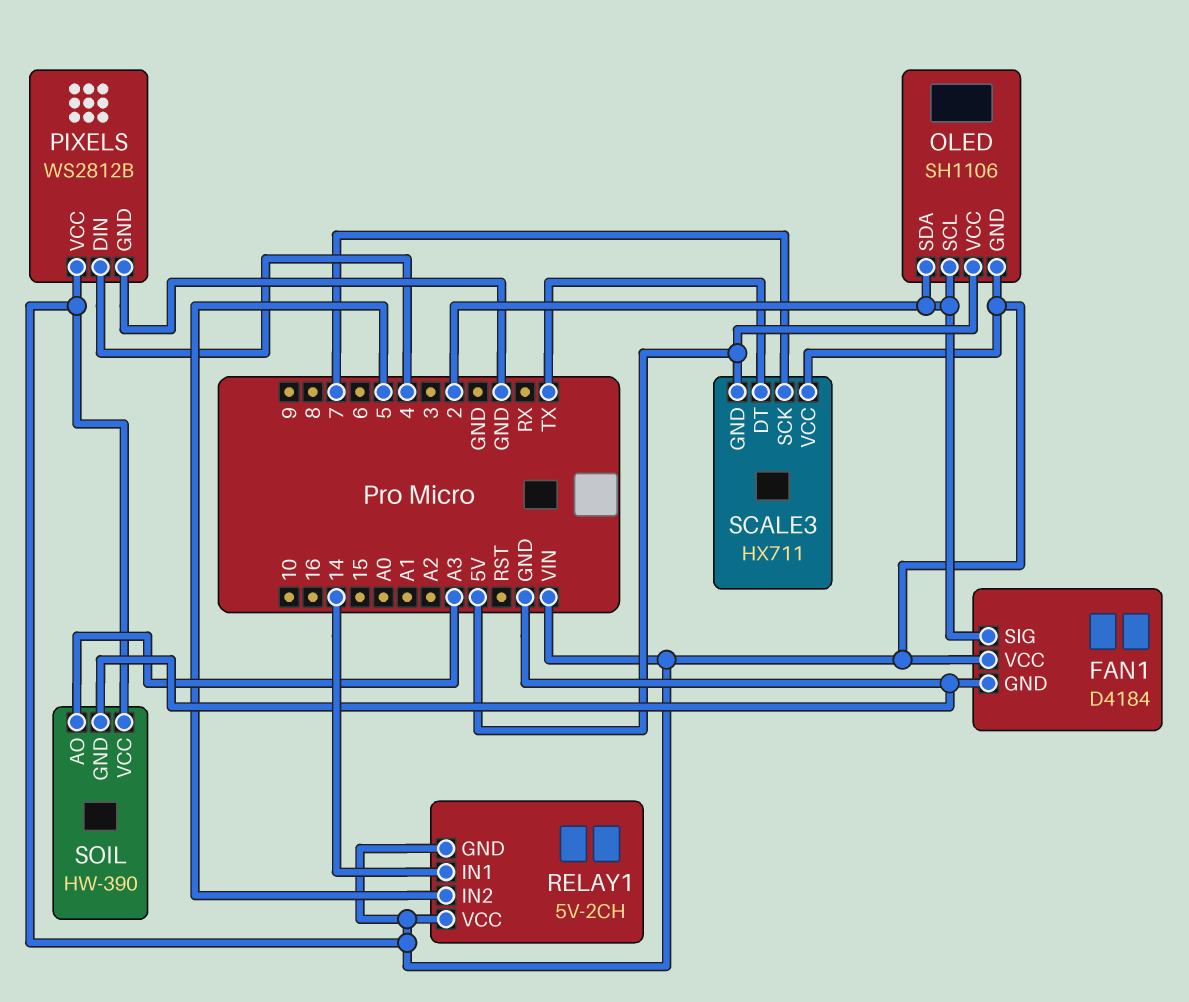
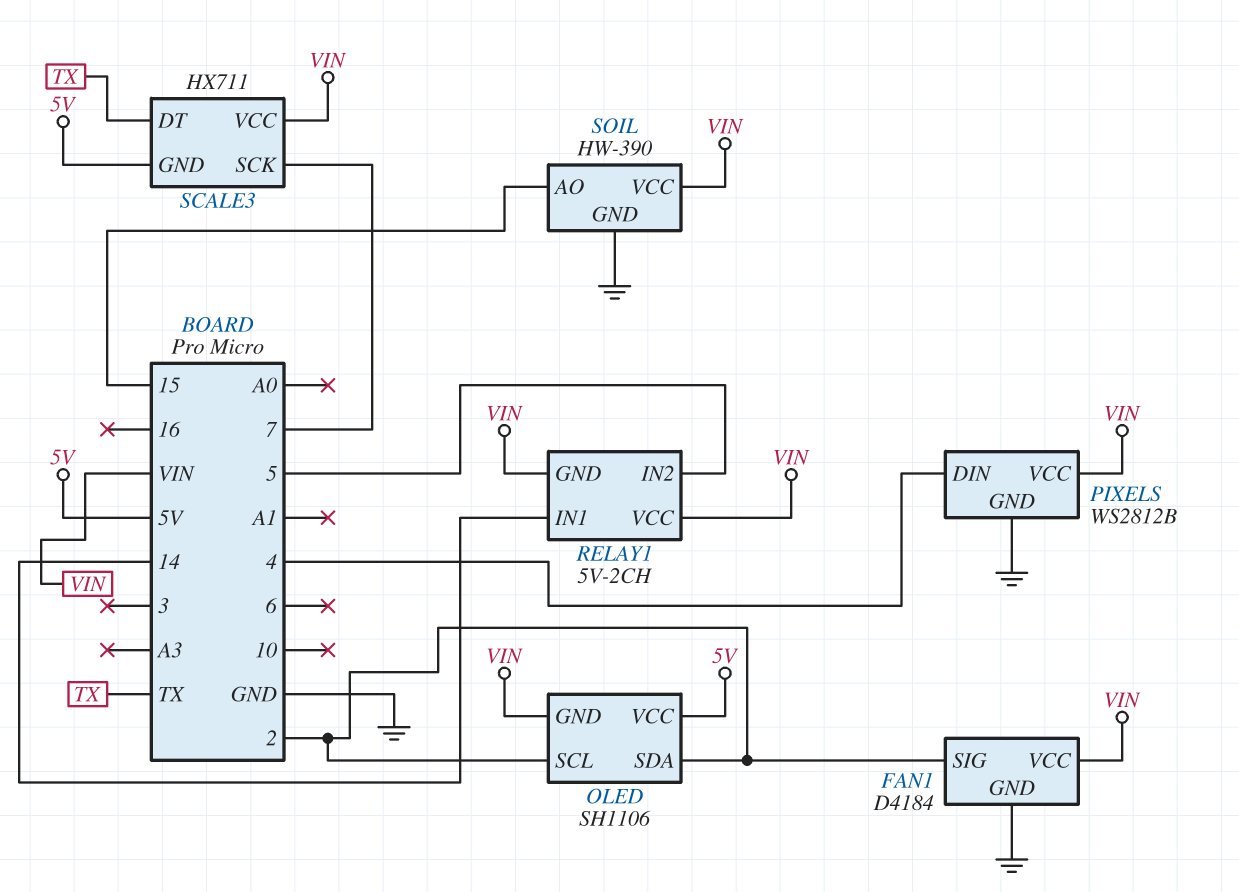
SOIL pin AO: A3 -> 15

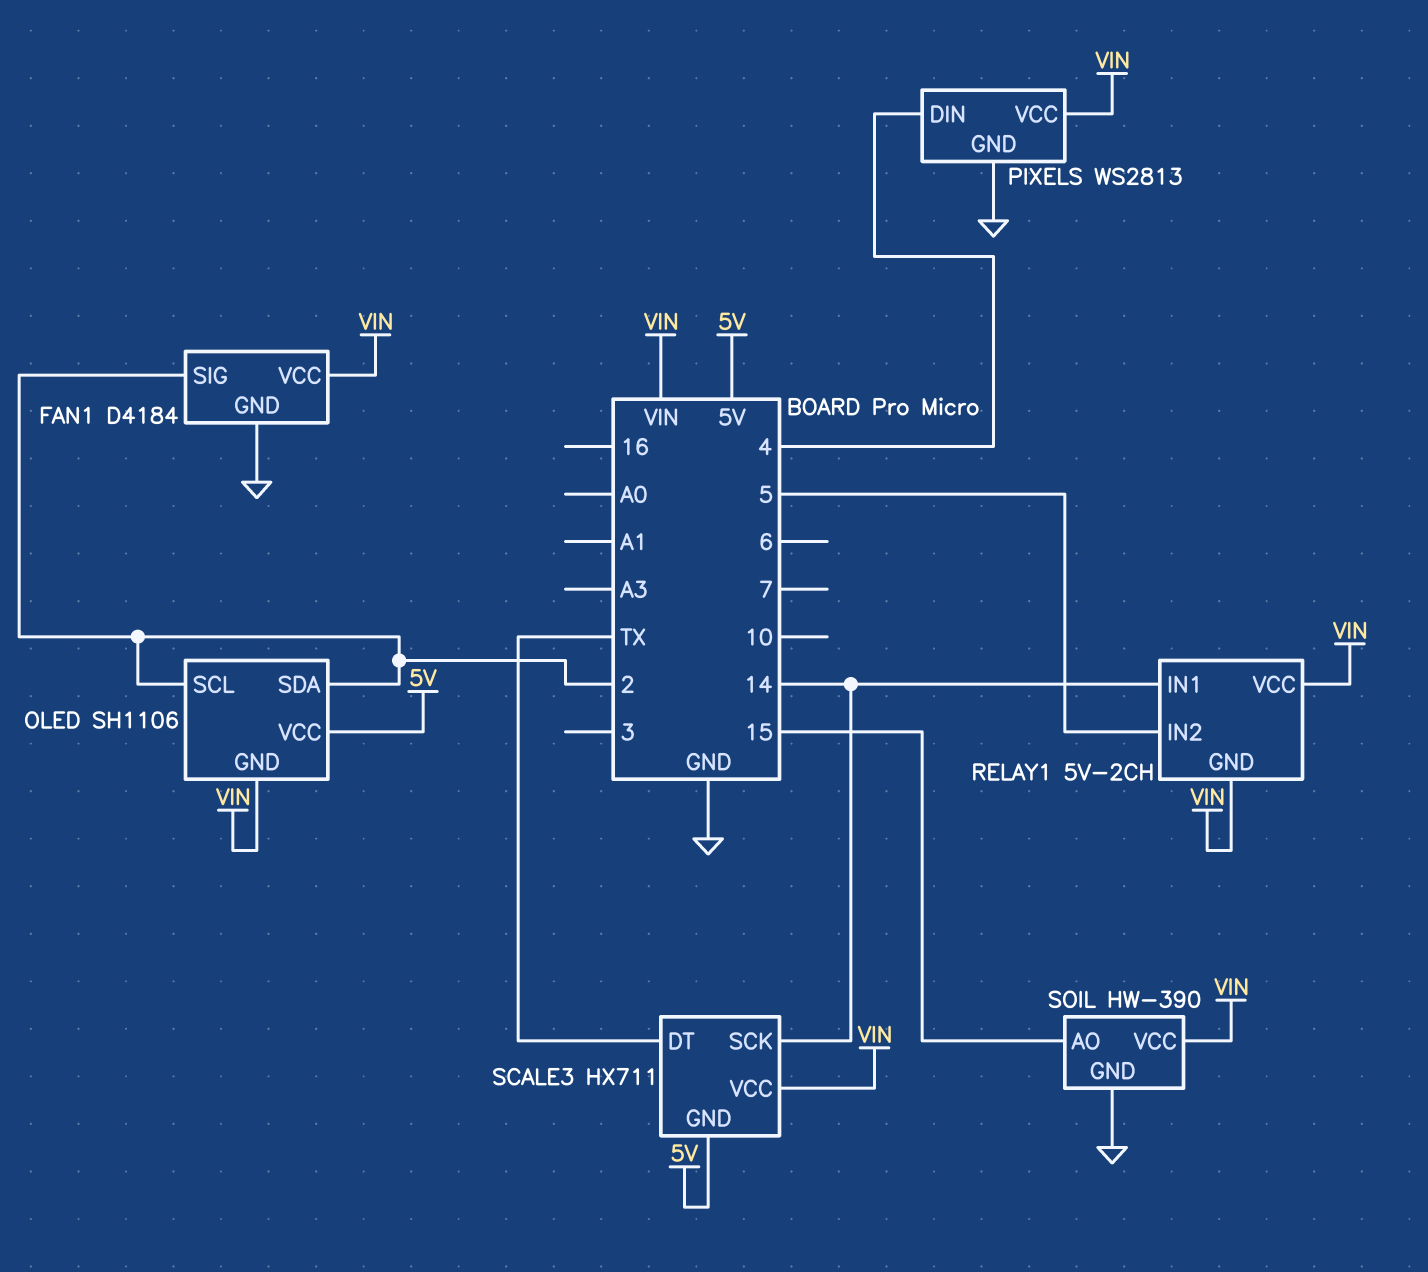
PIXELS: WS2812B -> WS2813
SCALE3 pin SCK: 7 -> 14

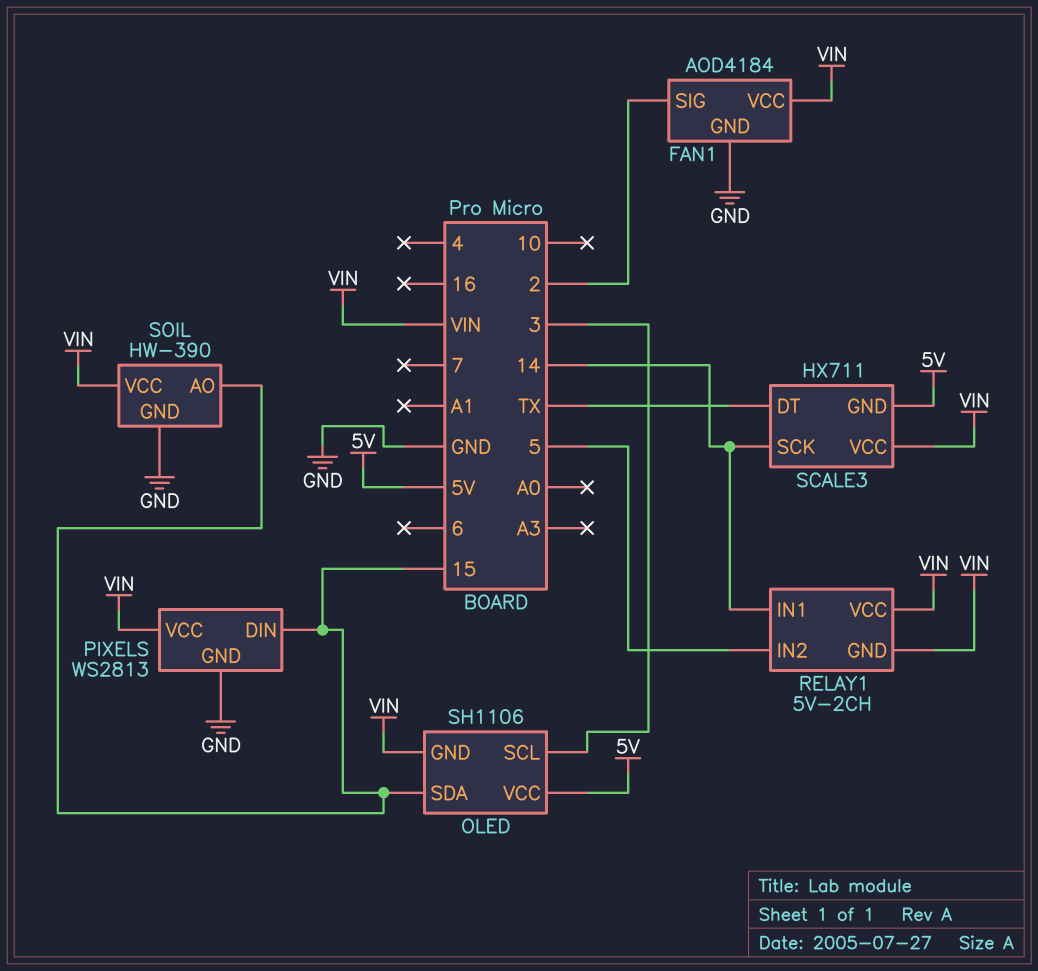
FAN1: D4184 -> AOD4184
OLED pin SCL: 2 -> 3
OLED pin SDA: 2 -> 15
PIXELS pin DIN: 4 -> 15

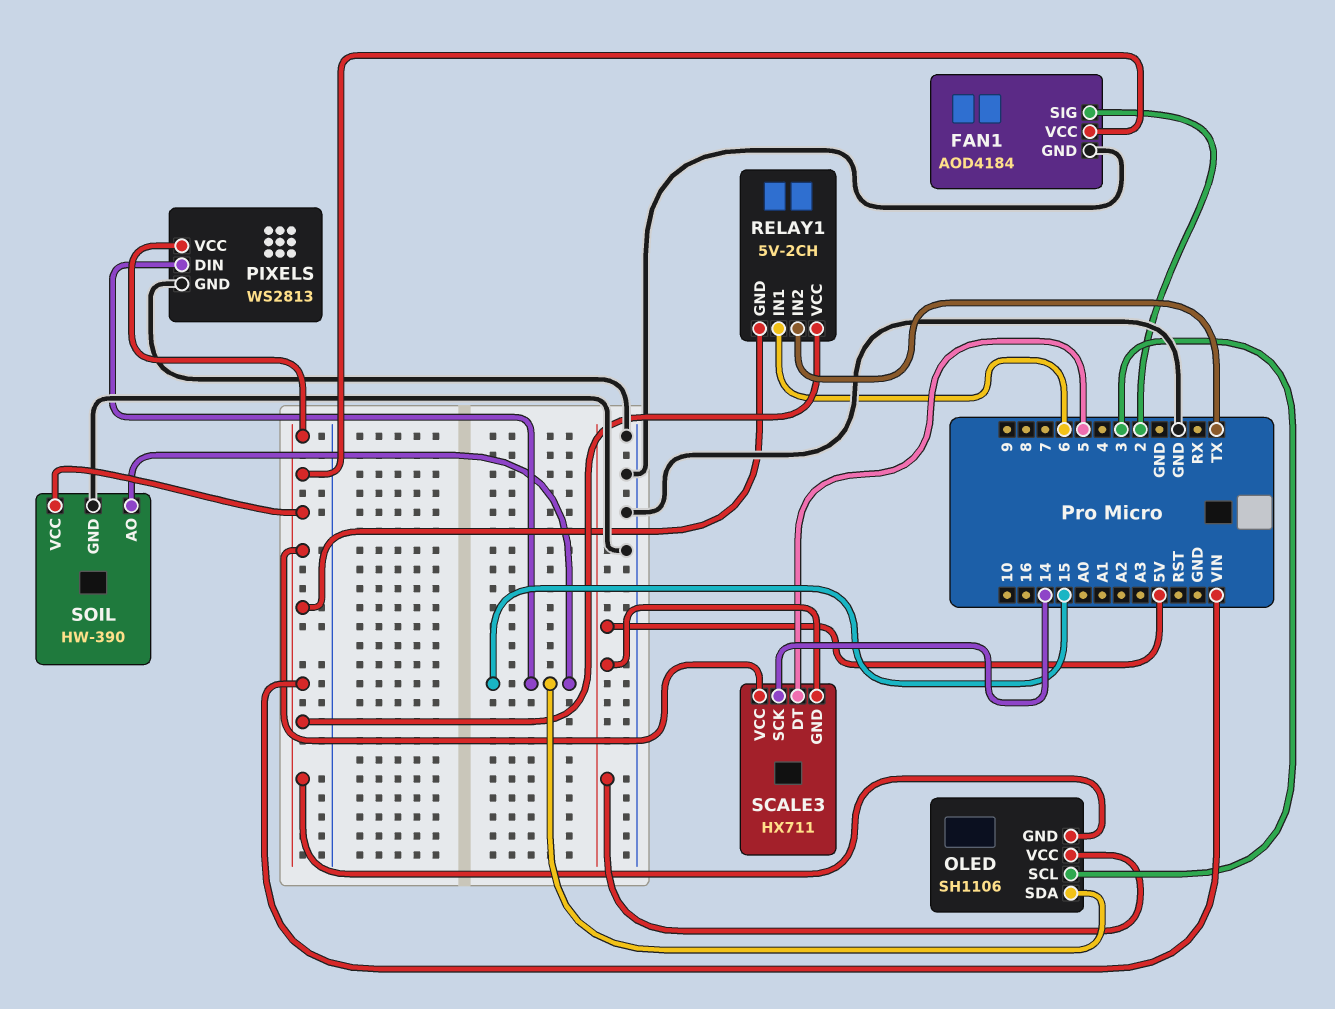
RELAY1 pin IN1: 14 -> 6
RELAY1 pin IN2: 5 -> TX
SCALE3 pin DT: TX -> 5

